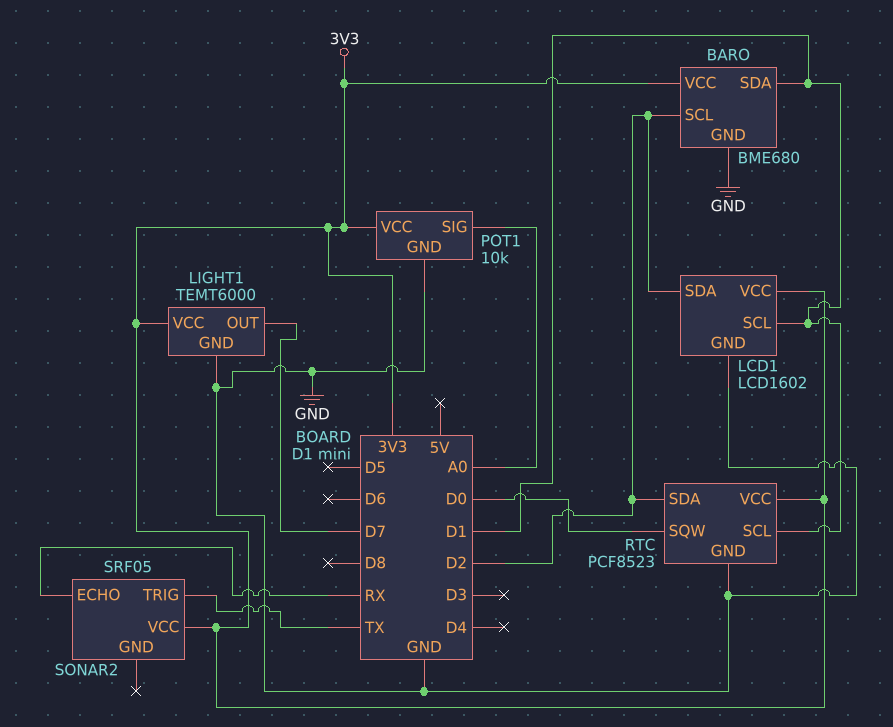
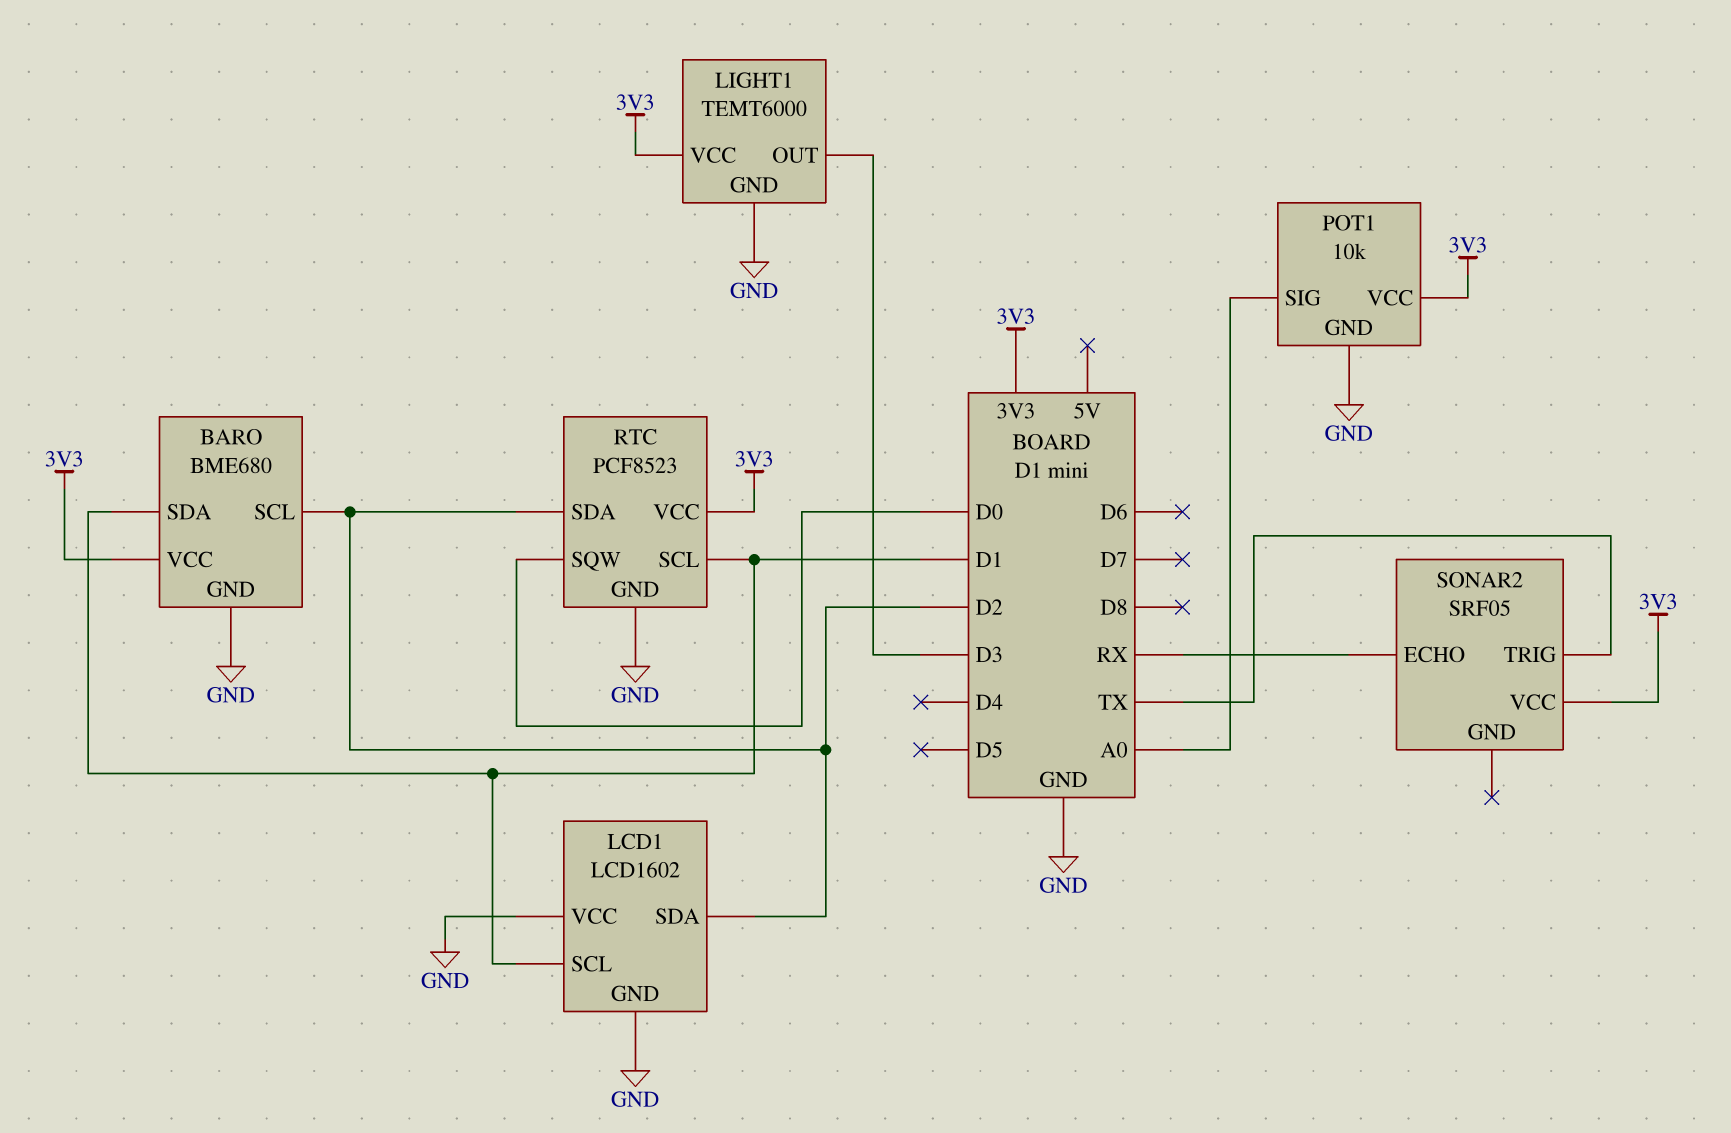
LCD1 pin VCC: 3V3 -> GND
LIGHT1 pin OUT: D7 -> D3

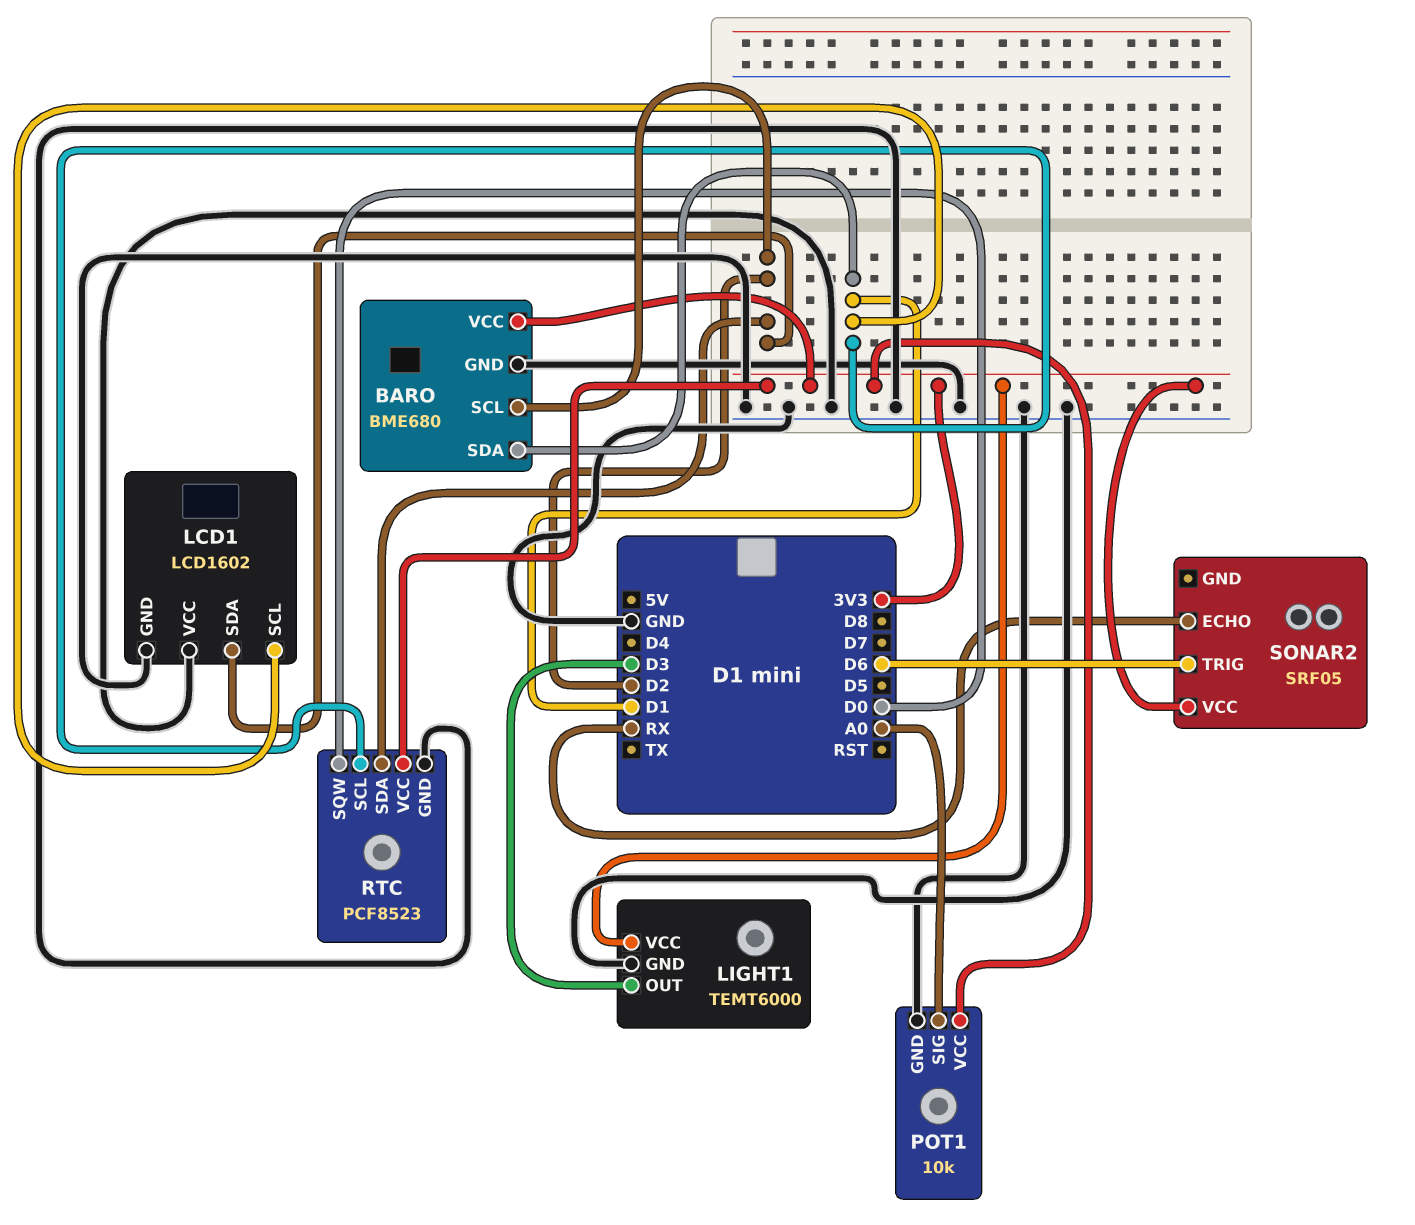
SONAR2 pin TRIG: TX -> D6

